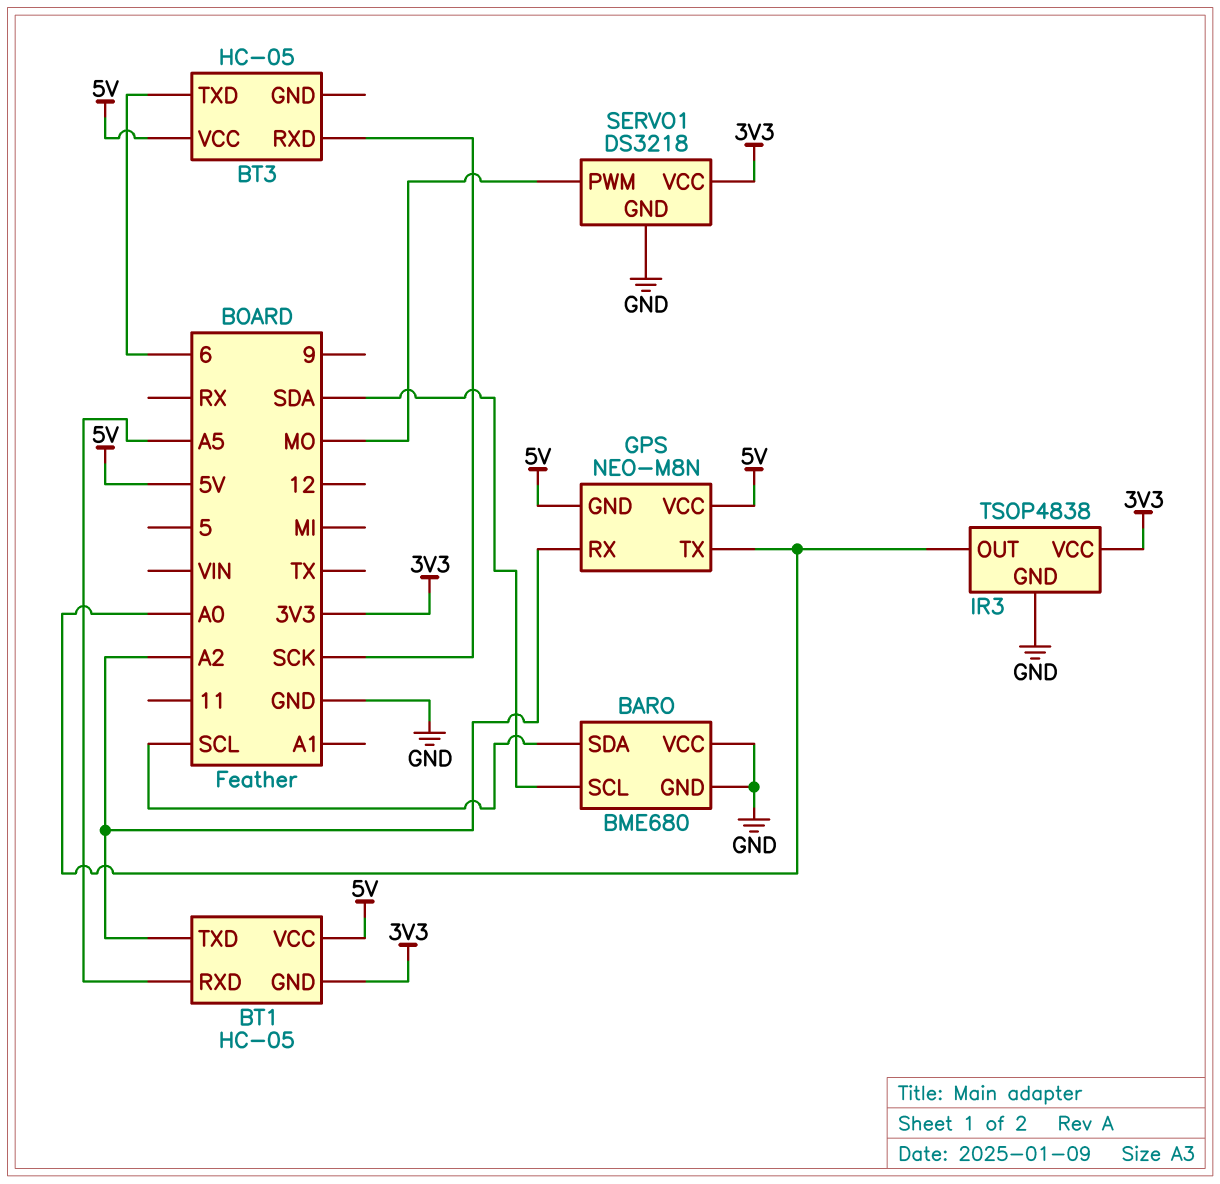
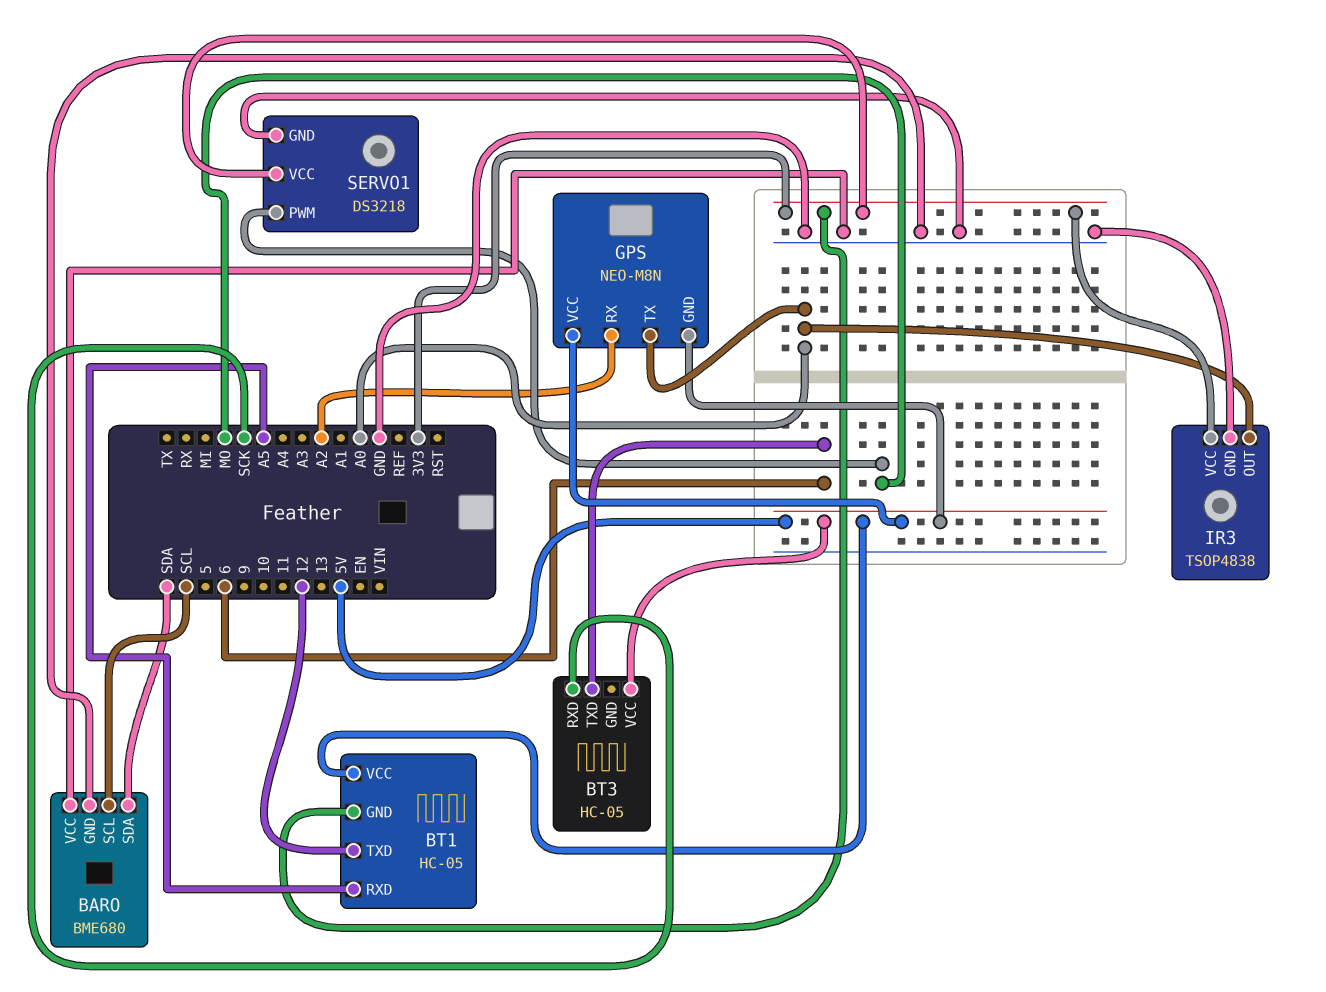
BARO pin SCL: SDA -> SCL
BARO pin SDA: SCL -> SDA
BT1 pin TXD: A2 -> 12

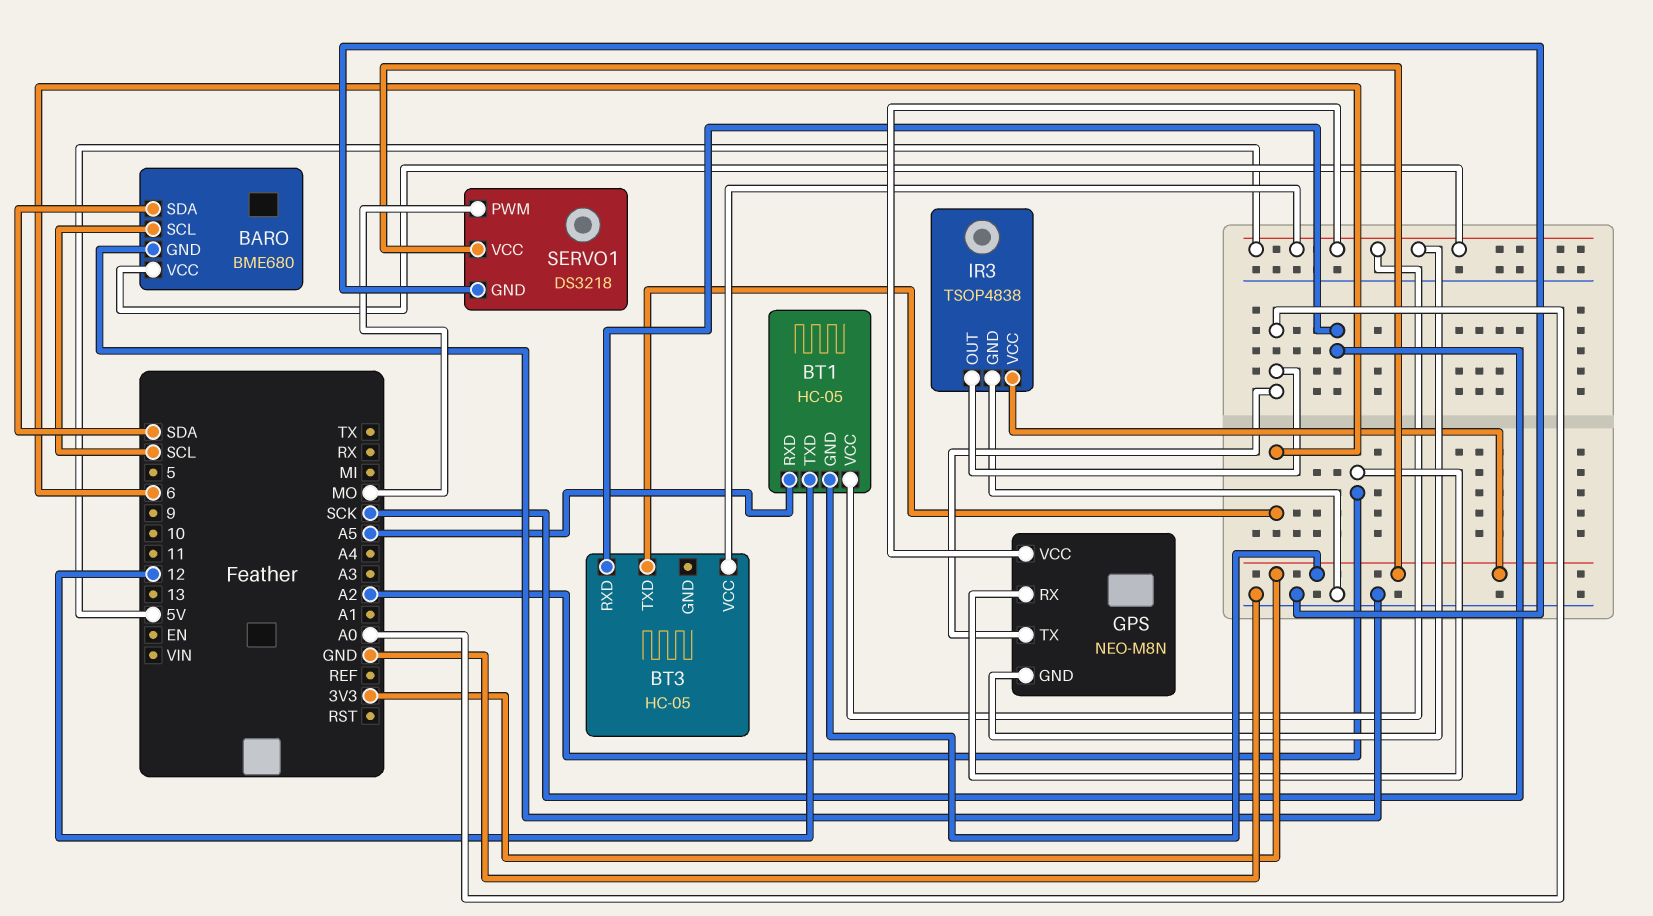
BARO pin VCC: GND -> 5V

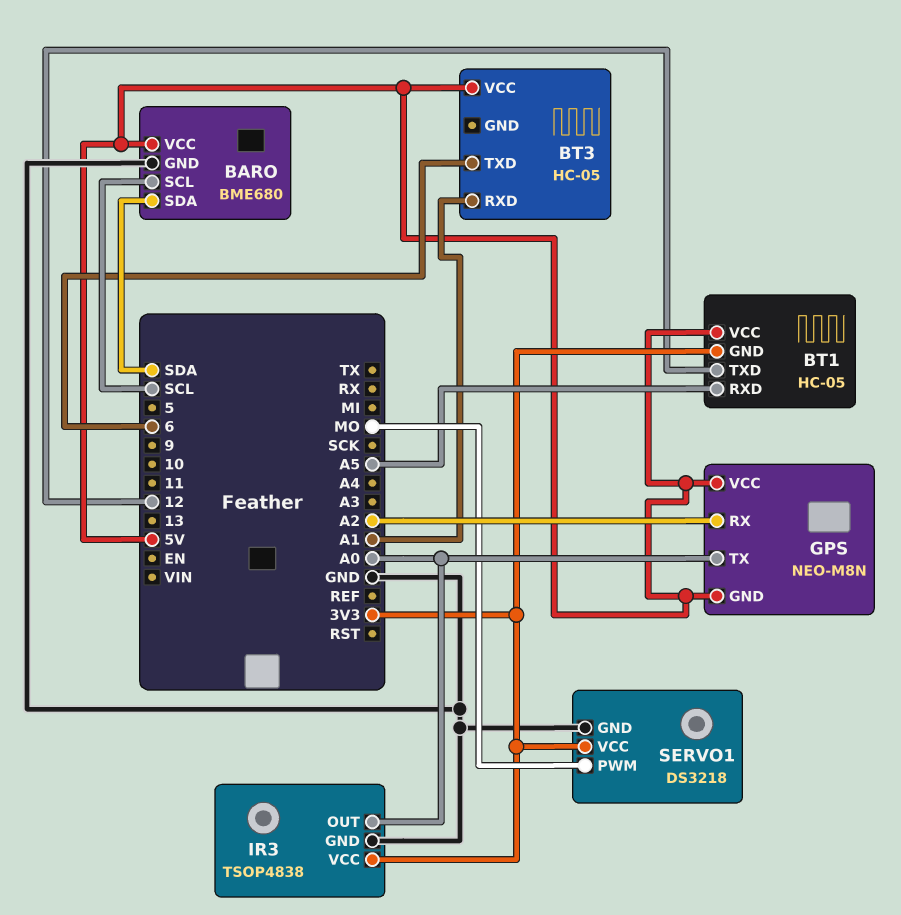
BT3 pin RXD: SCK -> A1

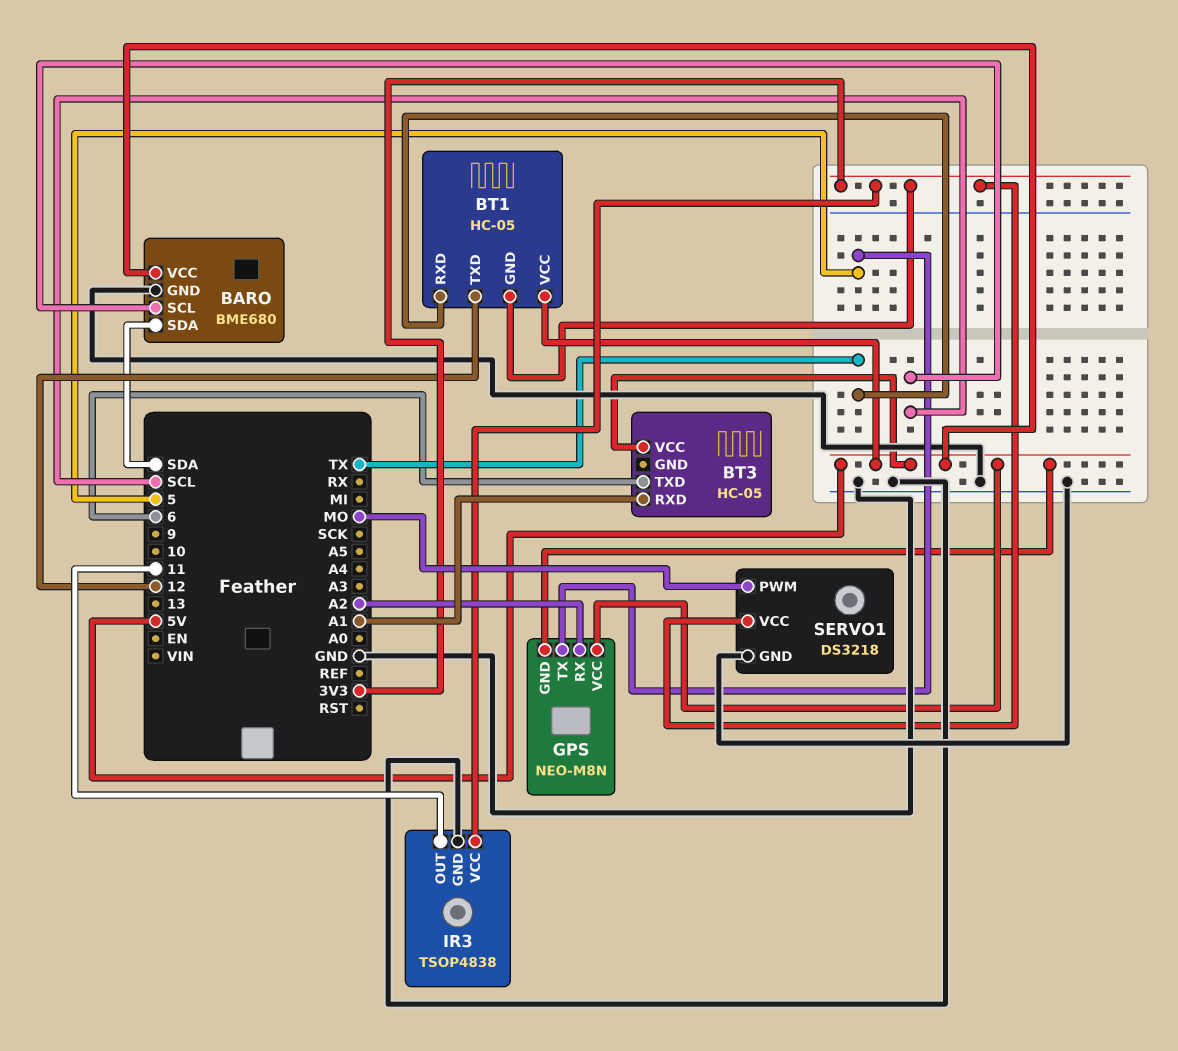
BT1 pin RXD: A5 -> TX
GPS pin TX: A0 -> 5
IR3 pin OUT: A0 -> 11

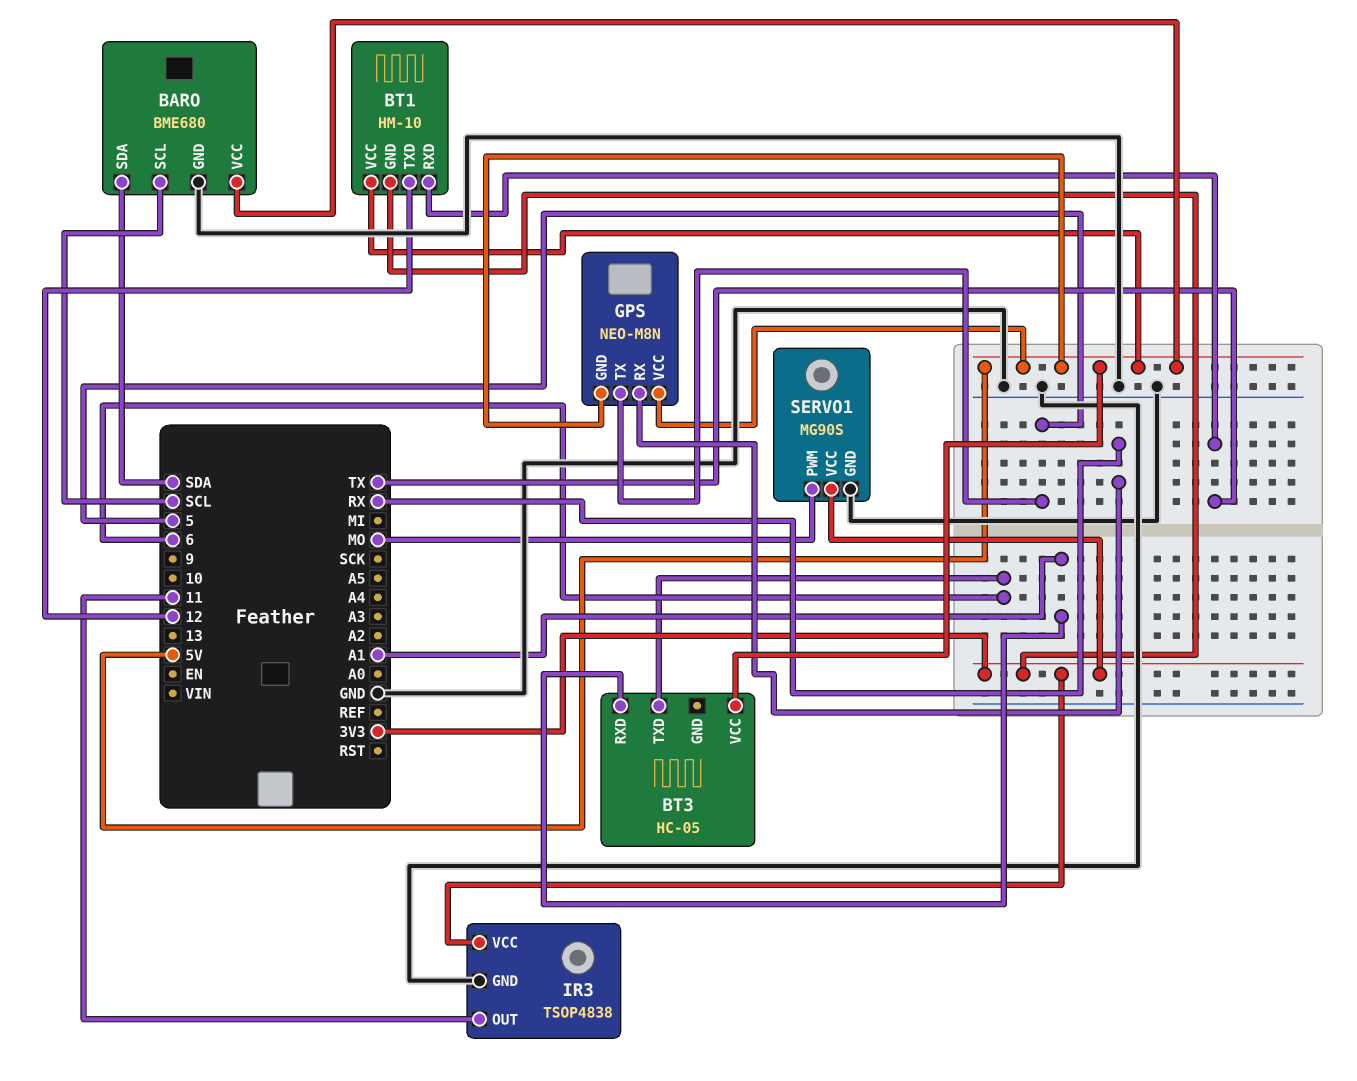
BT1: HC-05 -> HM-10
GPS pin RX: A2 -> RX
SERVO1: DS3218 -> MG90S

